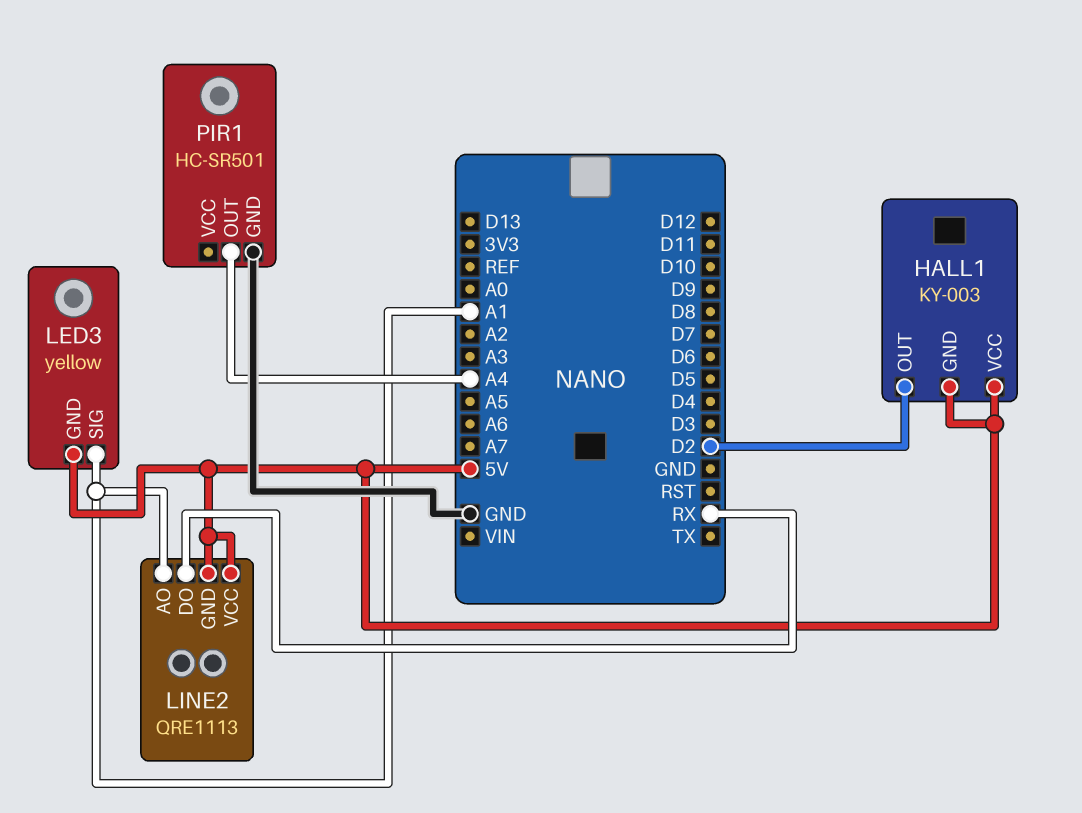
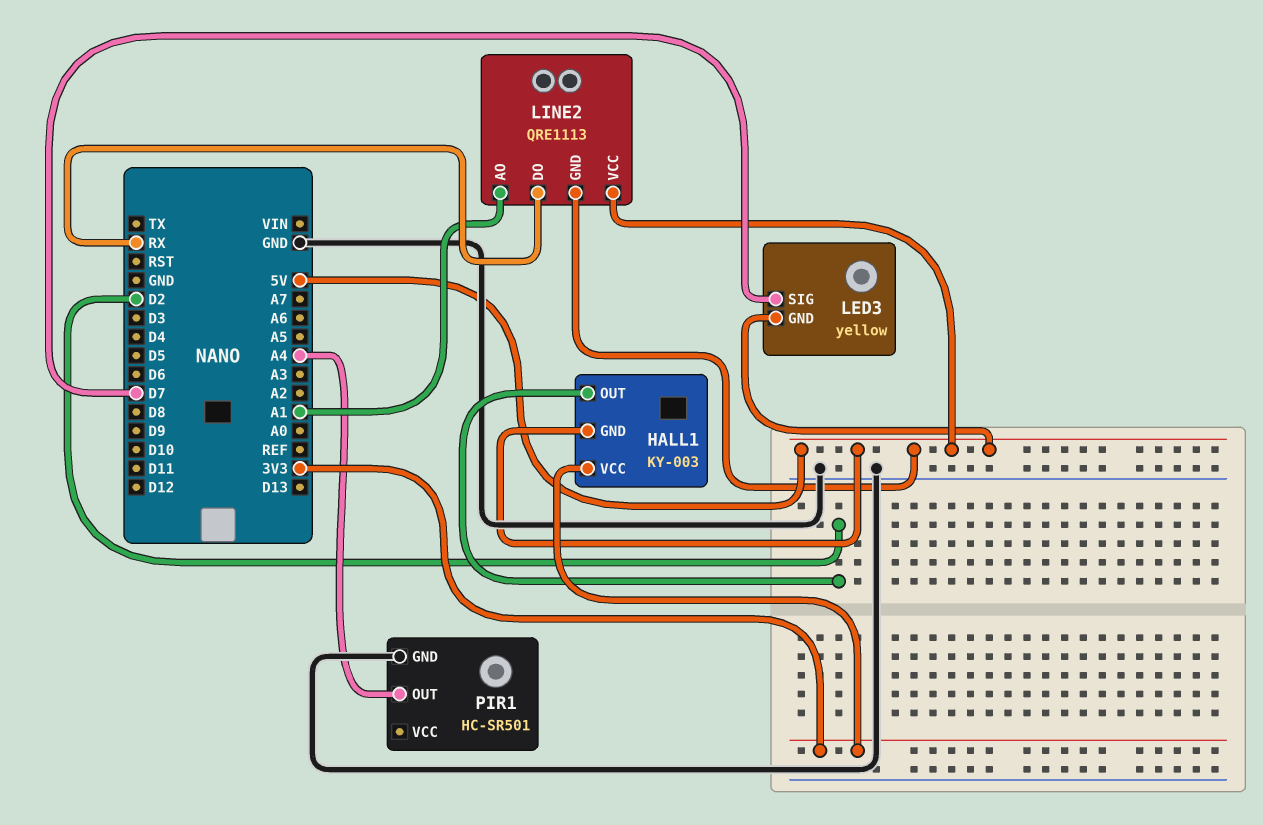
HALL1 pin VCC: 5V -> 3V3
LED3 pin SIG: A1 -> D7

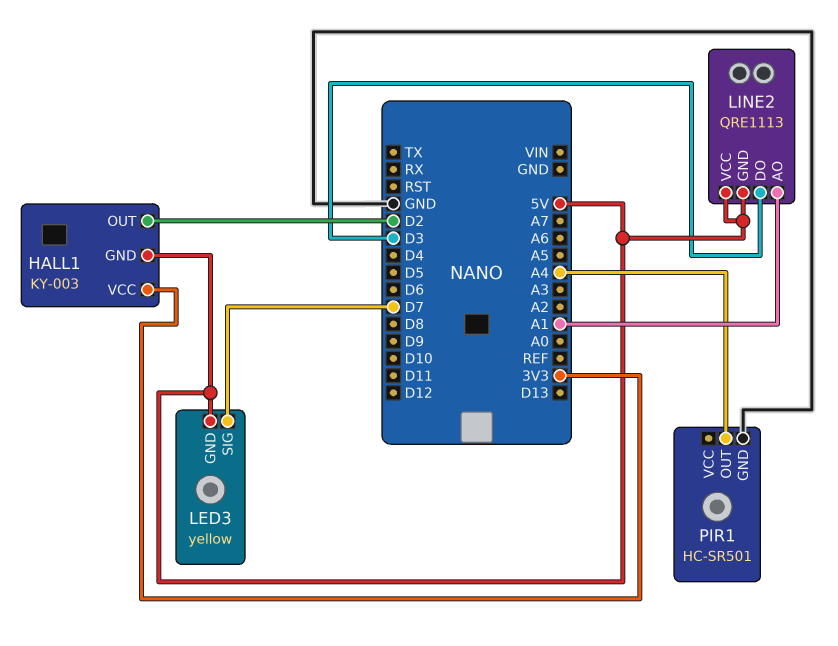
LINE2 pin DO: RX -> D3

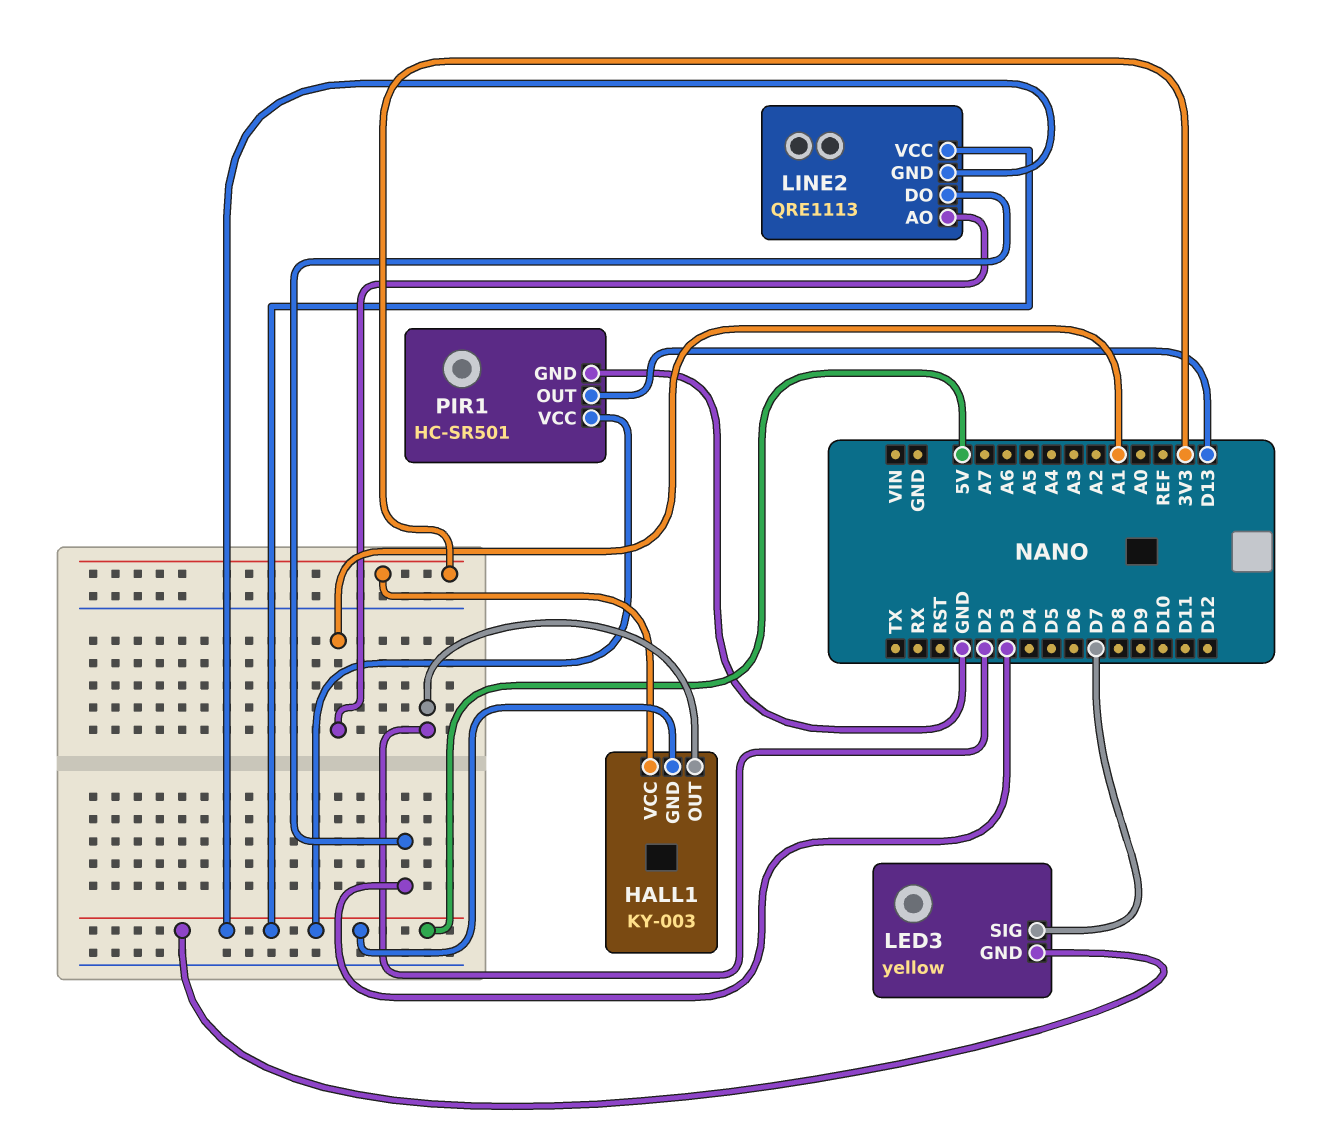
PIR1 pin OUT: A4 -> D13
PIR1 pin VCC: none -> 5V

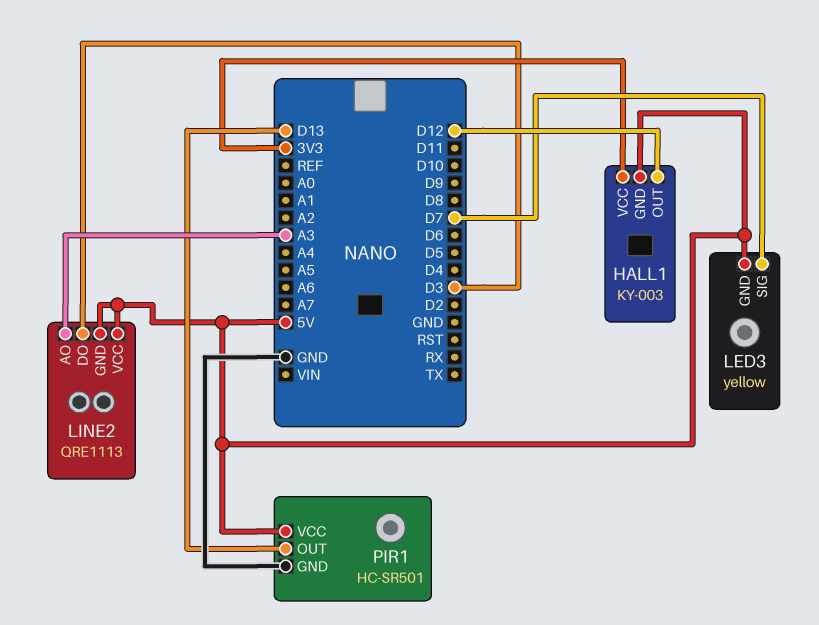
HALL1 pin OUT: D2 -> D12
LINE2 pin AO: A1 -> A3

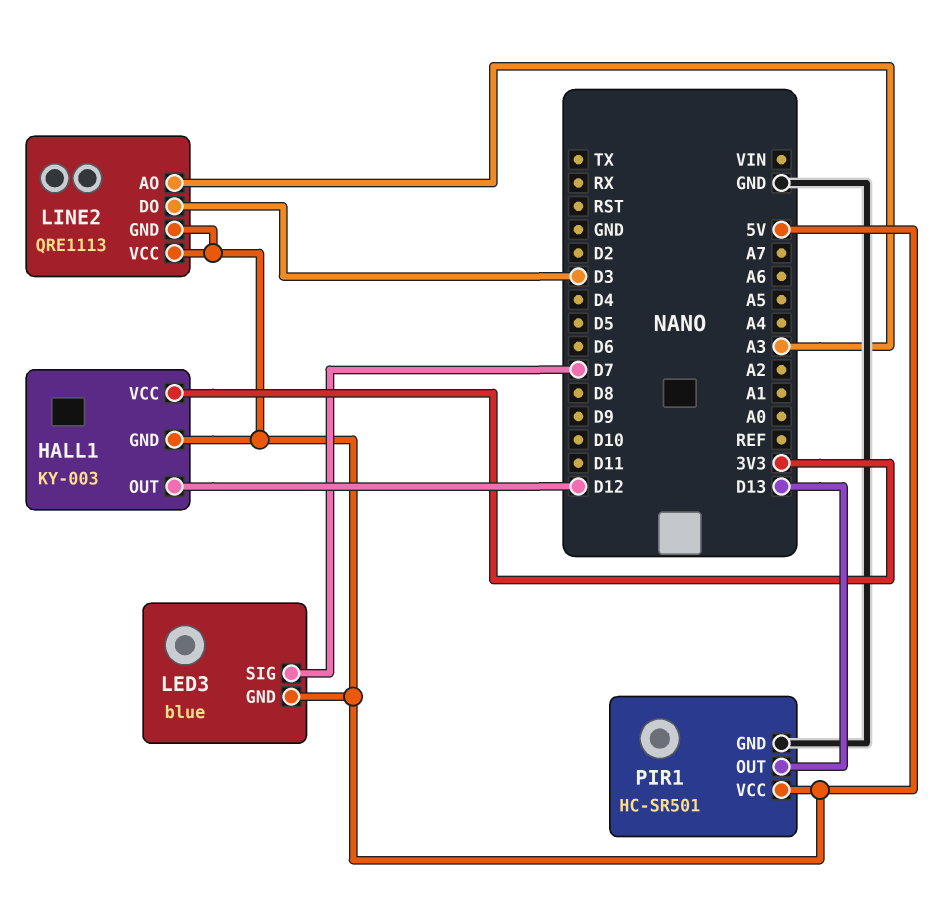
LED3: yellow -> blue

